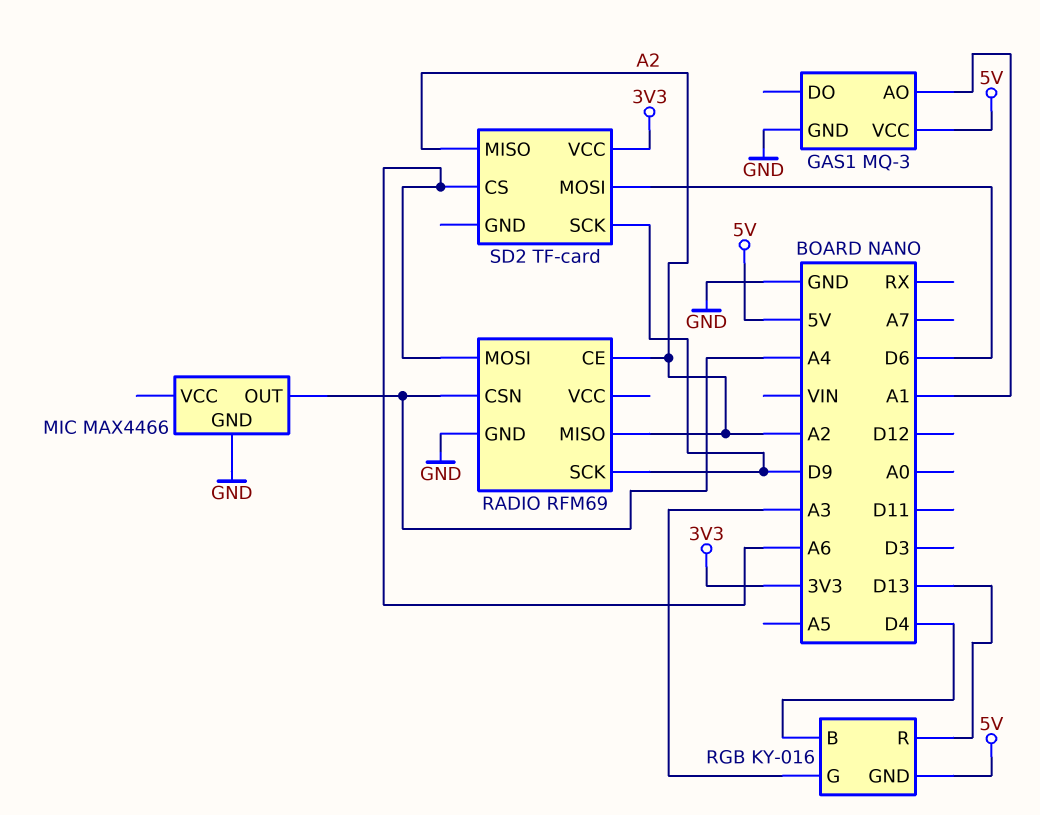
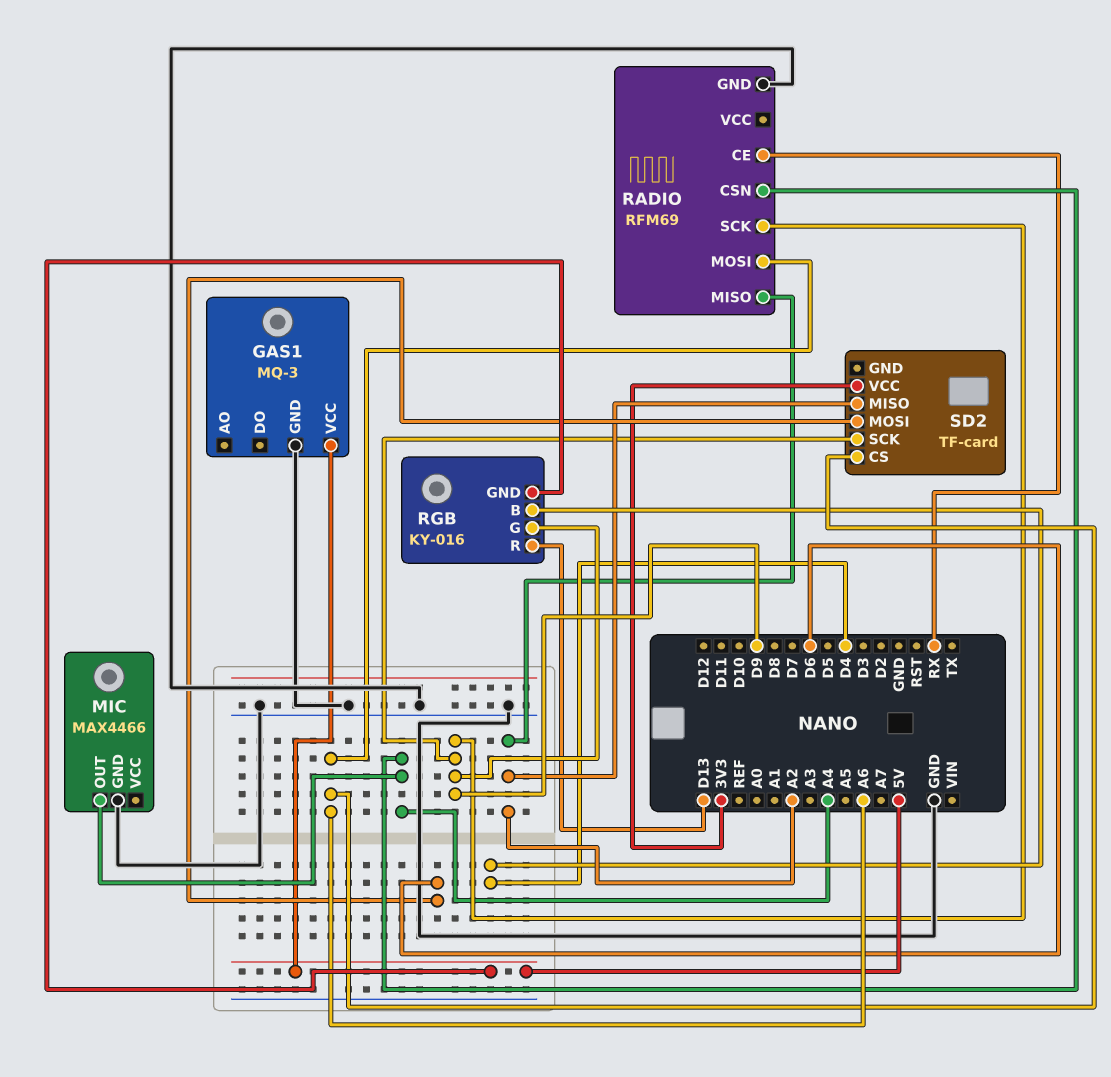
GAS1 pin AO: A1 -> none
RADIO pin CE: A2 -> RX
RGB pin G: A3 -> D9

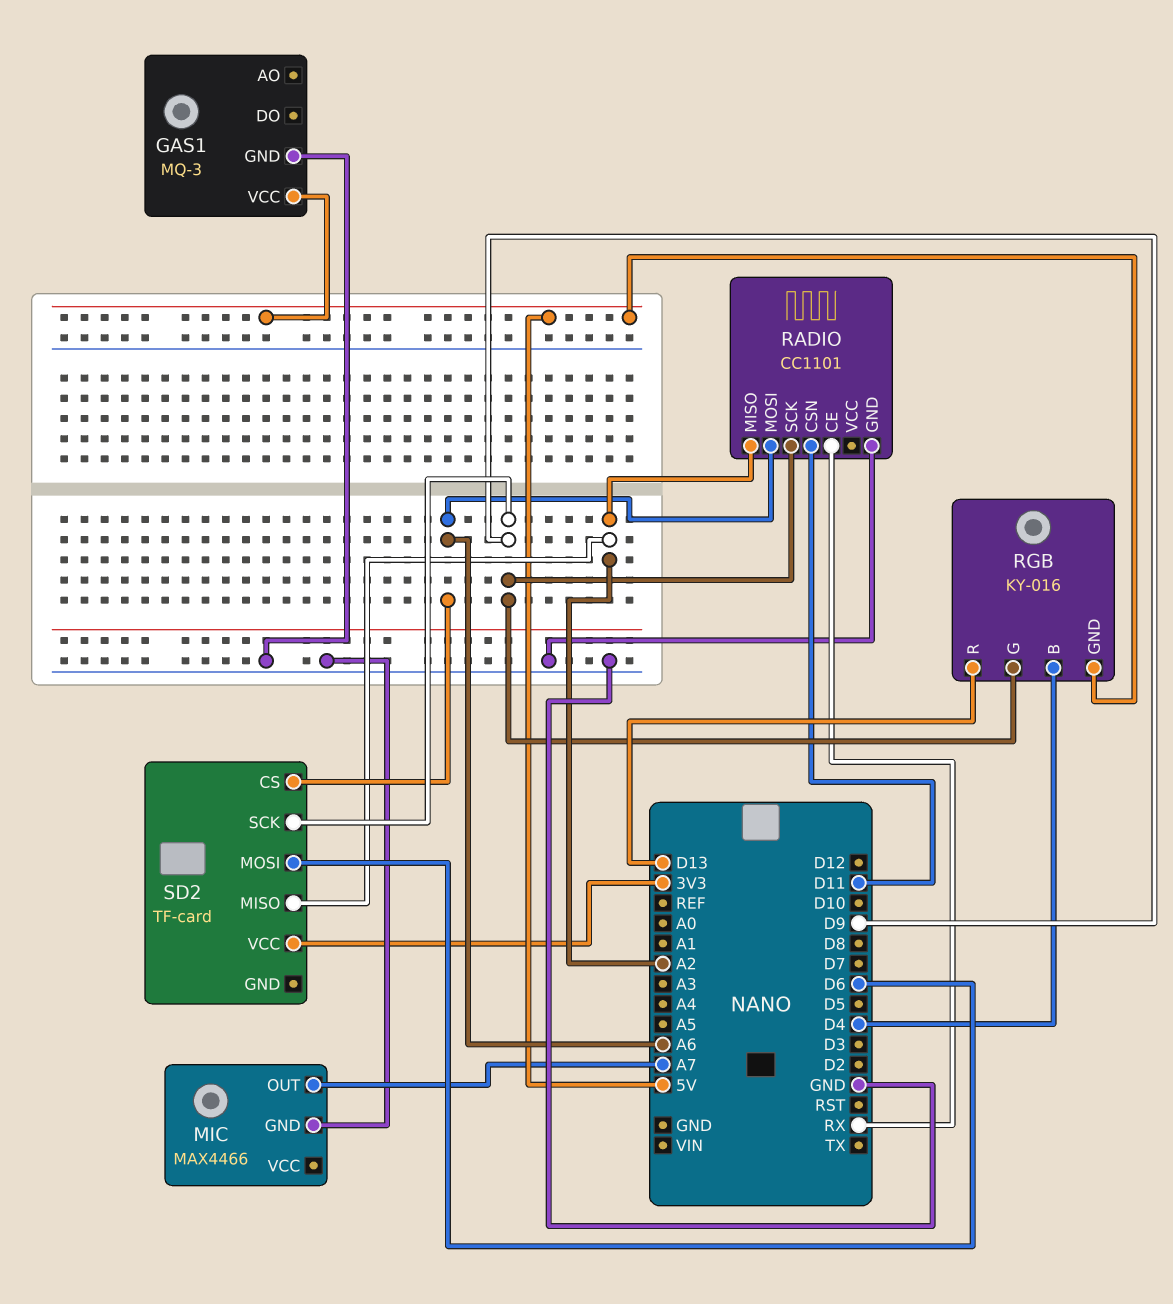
MIC pin OUT: A4 -> A7
RADIO: RFM69 -> CC1101
RADIO pin CSN: A4 -> D11

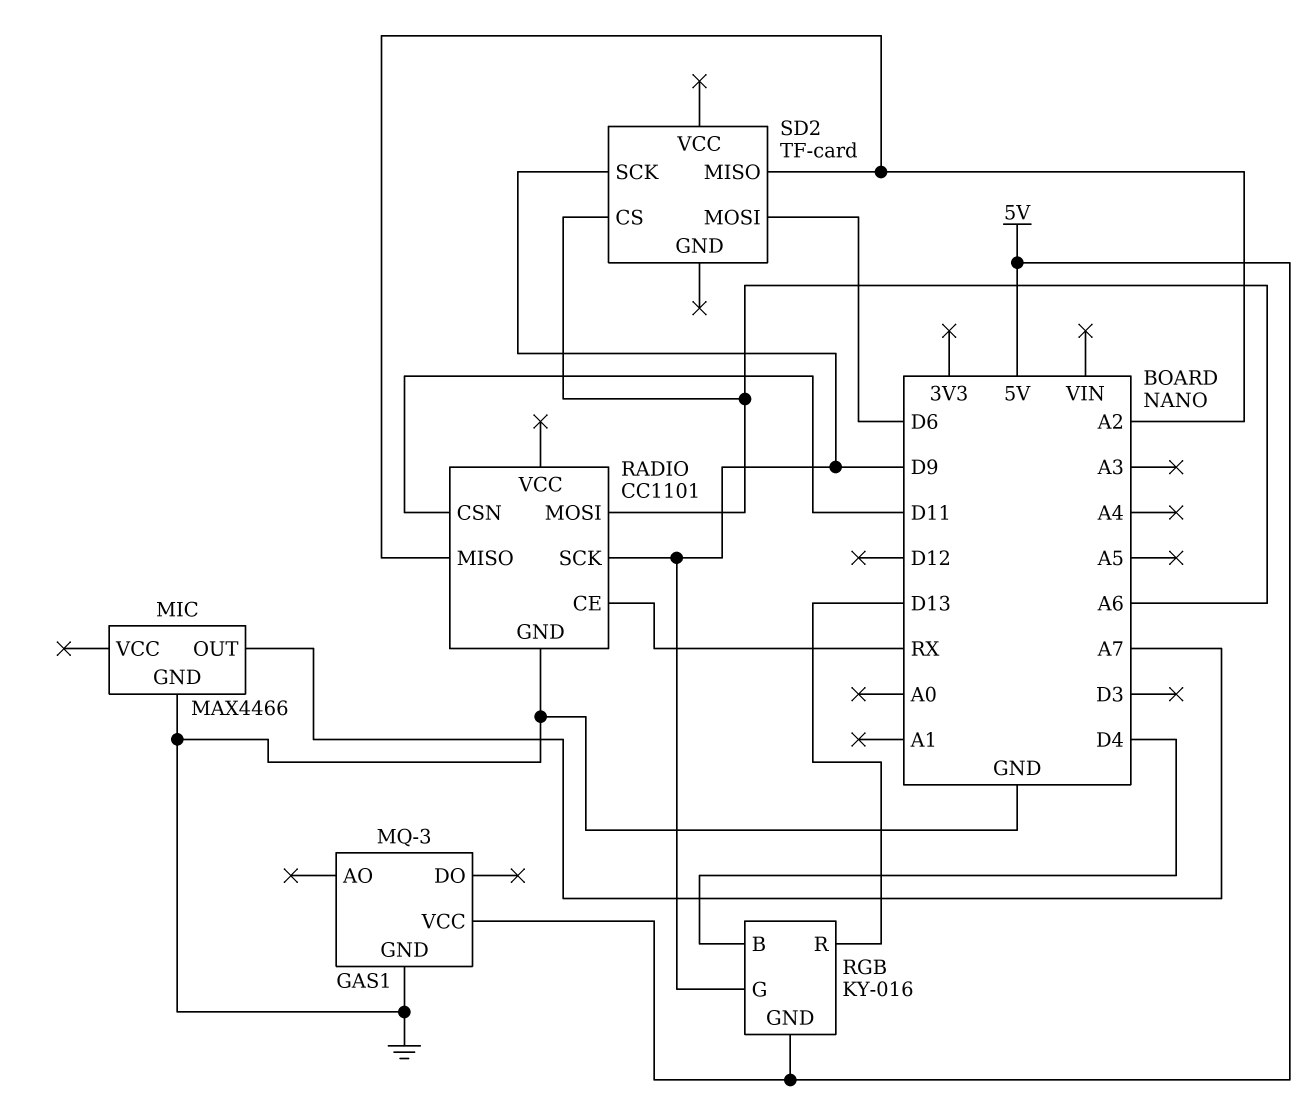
SD2 pin VCC: 3V3 -> none

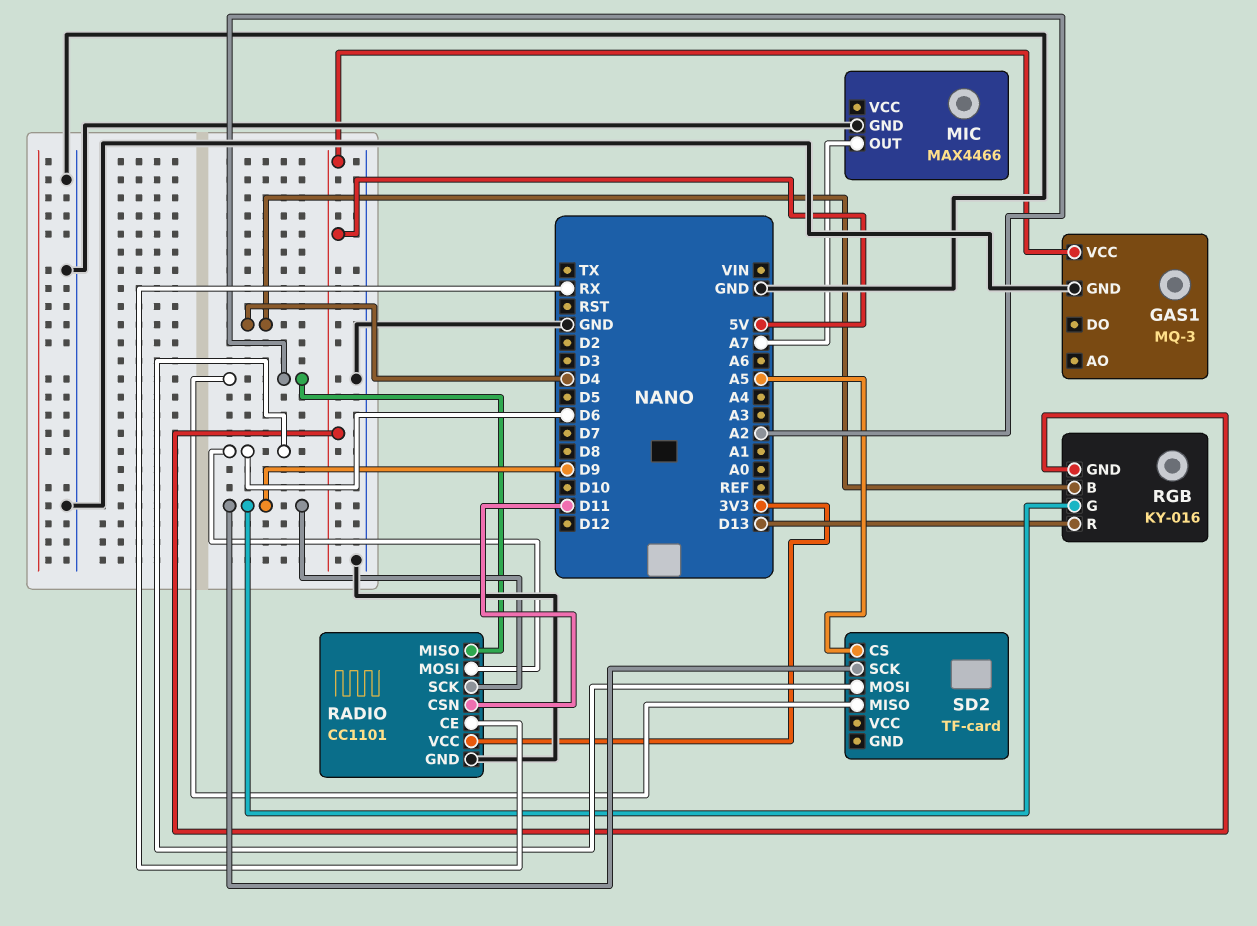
RADIO pin MOSI: A6 -> D6
RADIO pin VCC: none -> 3V3
SD2 pin CS: A6 -> A5

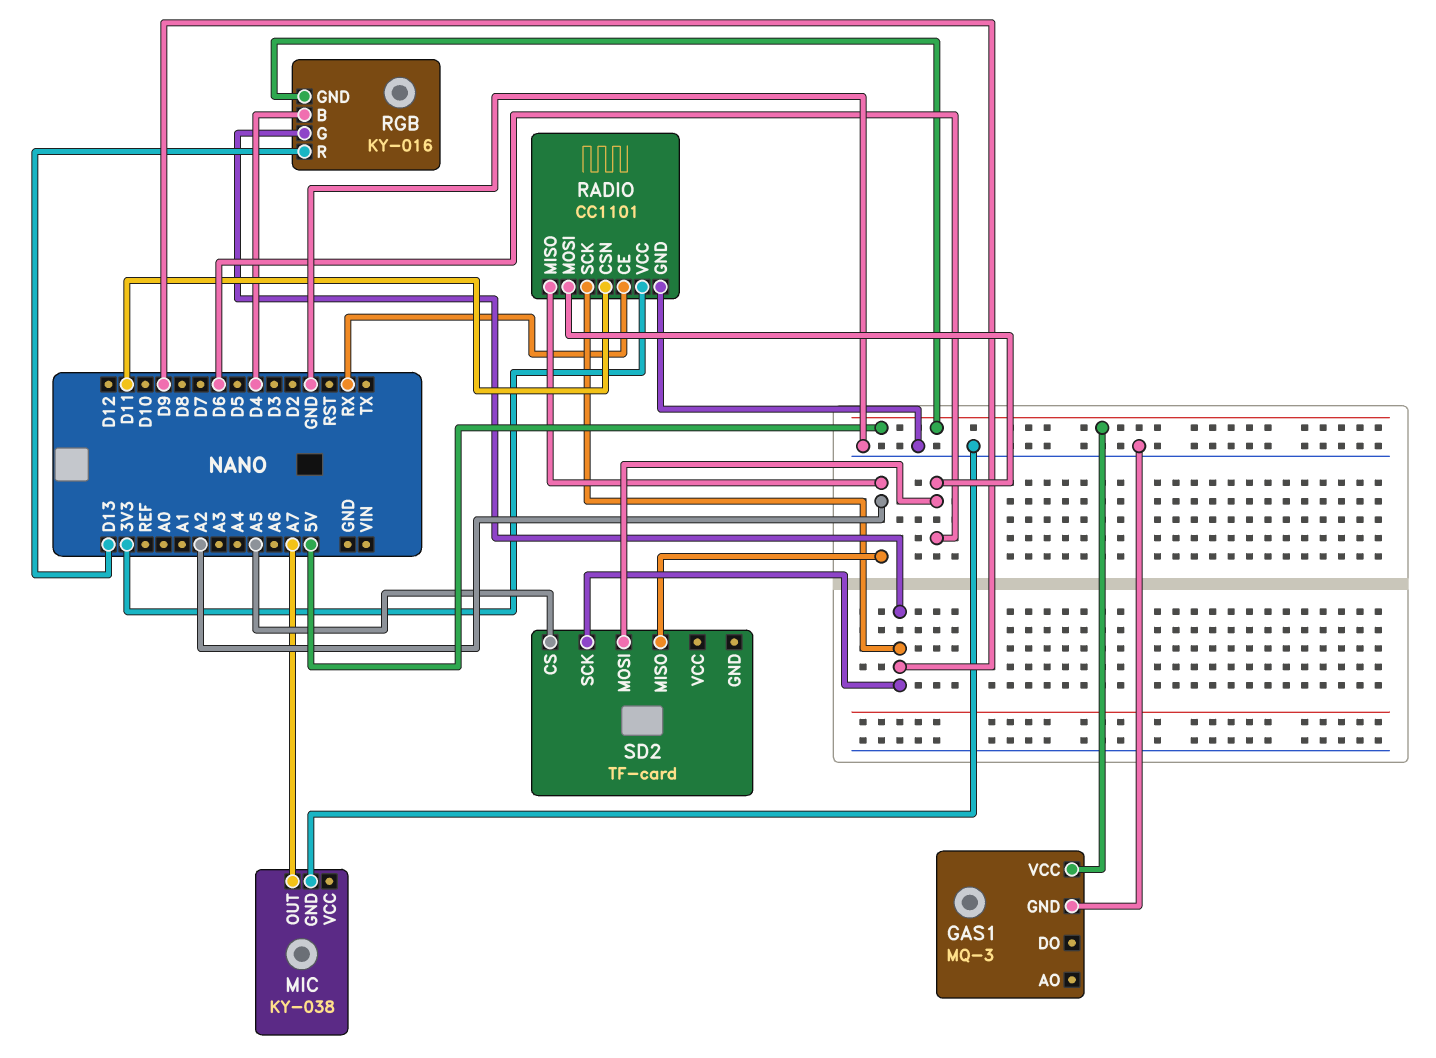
MIC: MAX4466 -> KY-038

